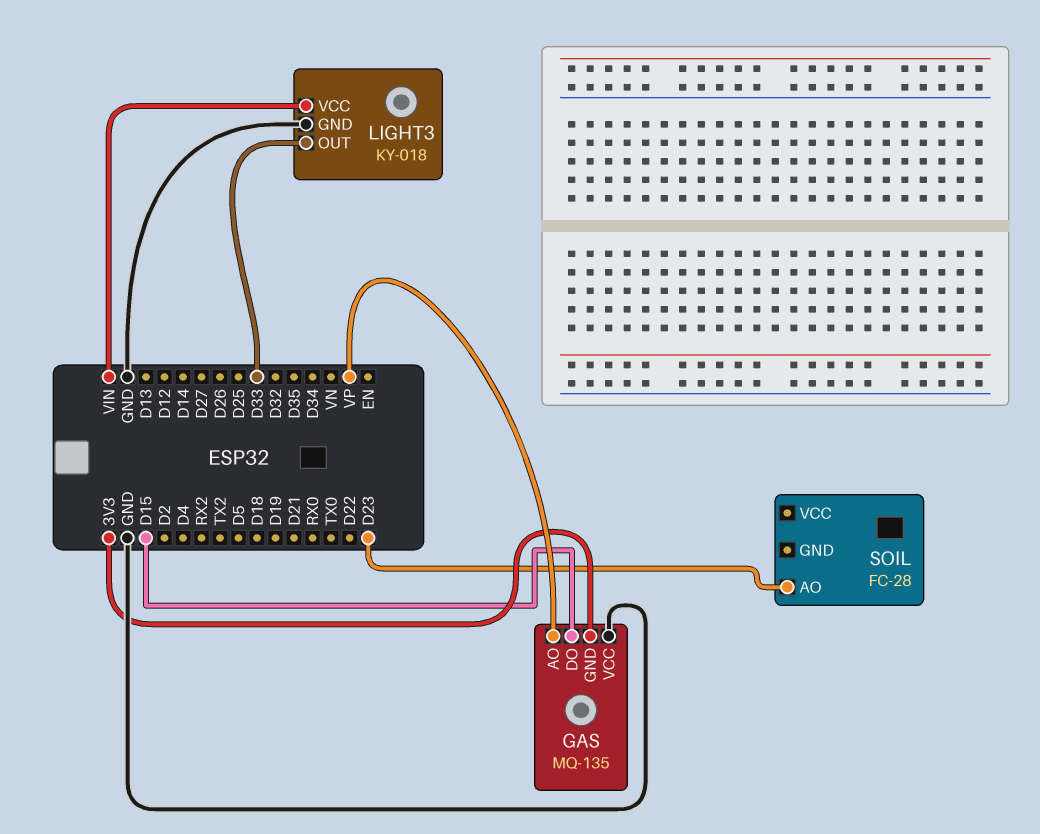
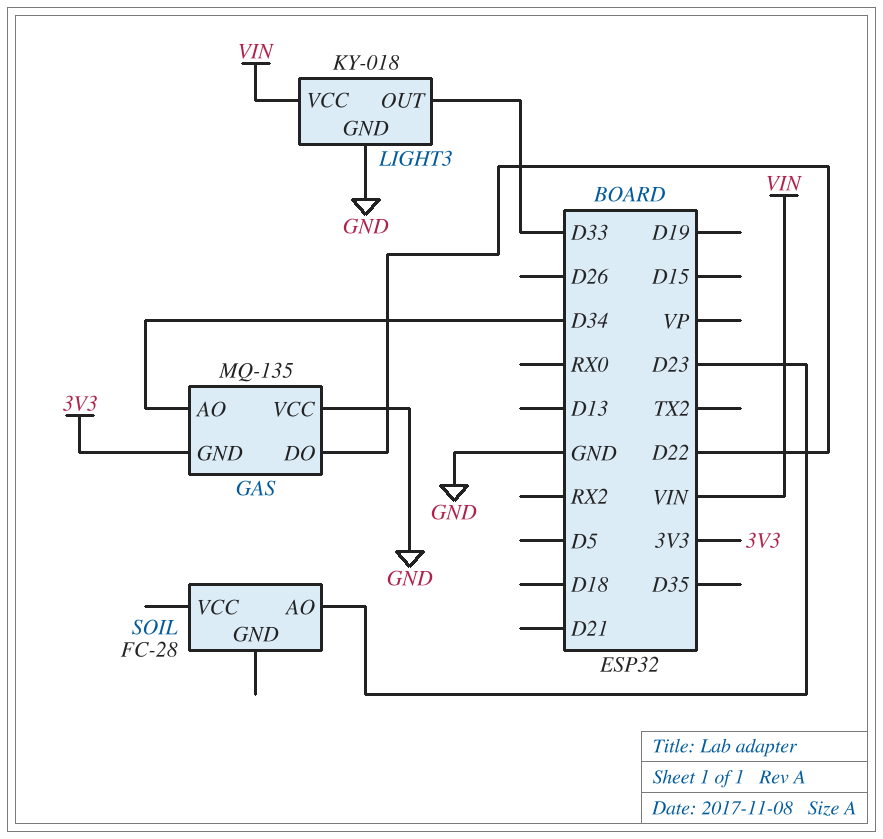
GAS pin AO: VP -> D34
GAS pin DO: D15 -> D22

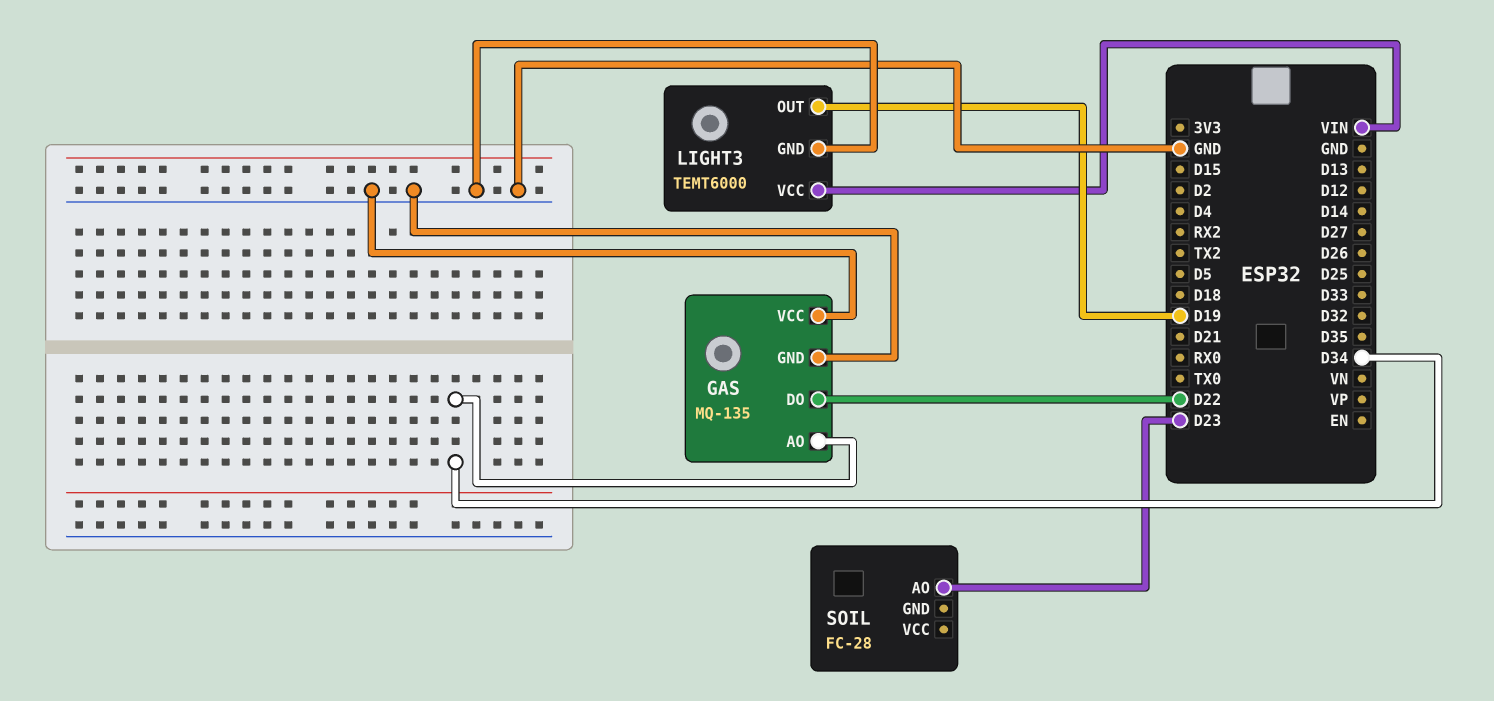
GAS pin GND: 3V3 -> GND
LIGHT3: KY-018 -> TEMT6000
LIGHT3 pin OUT: D33 -> D19

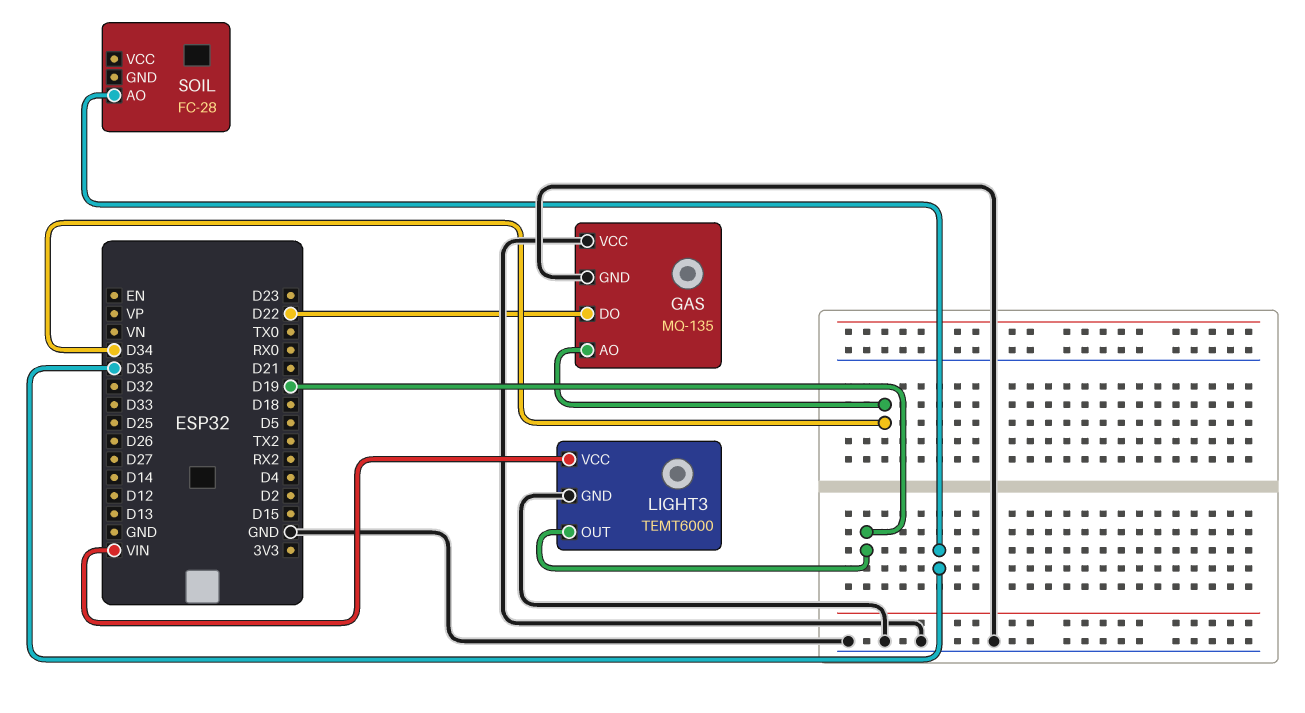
SOIL pin AO: D23 -> D35

